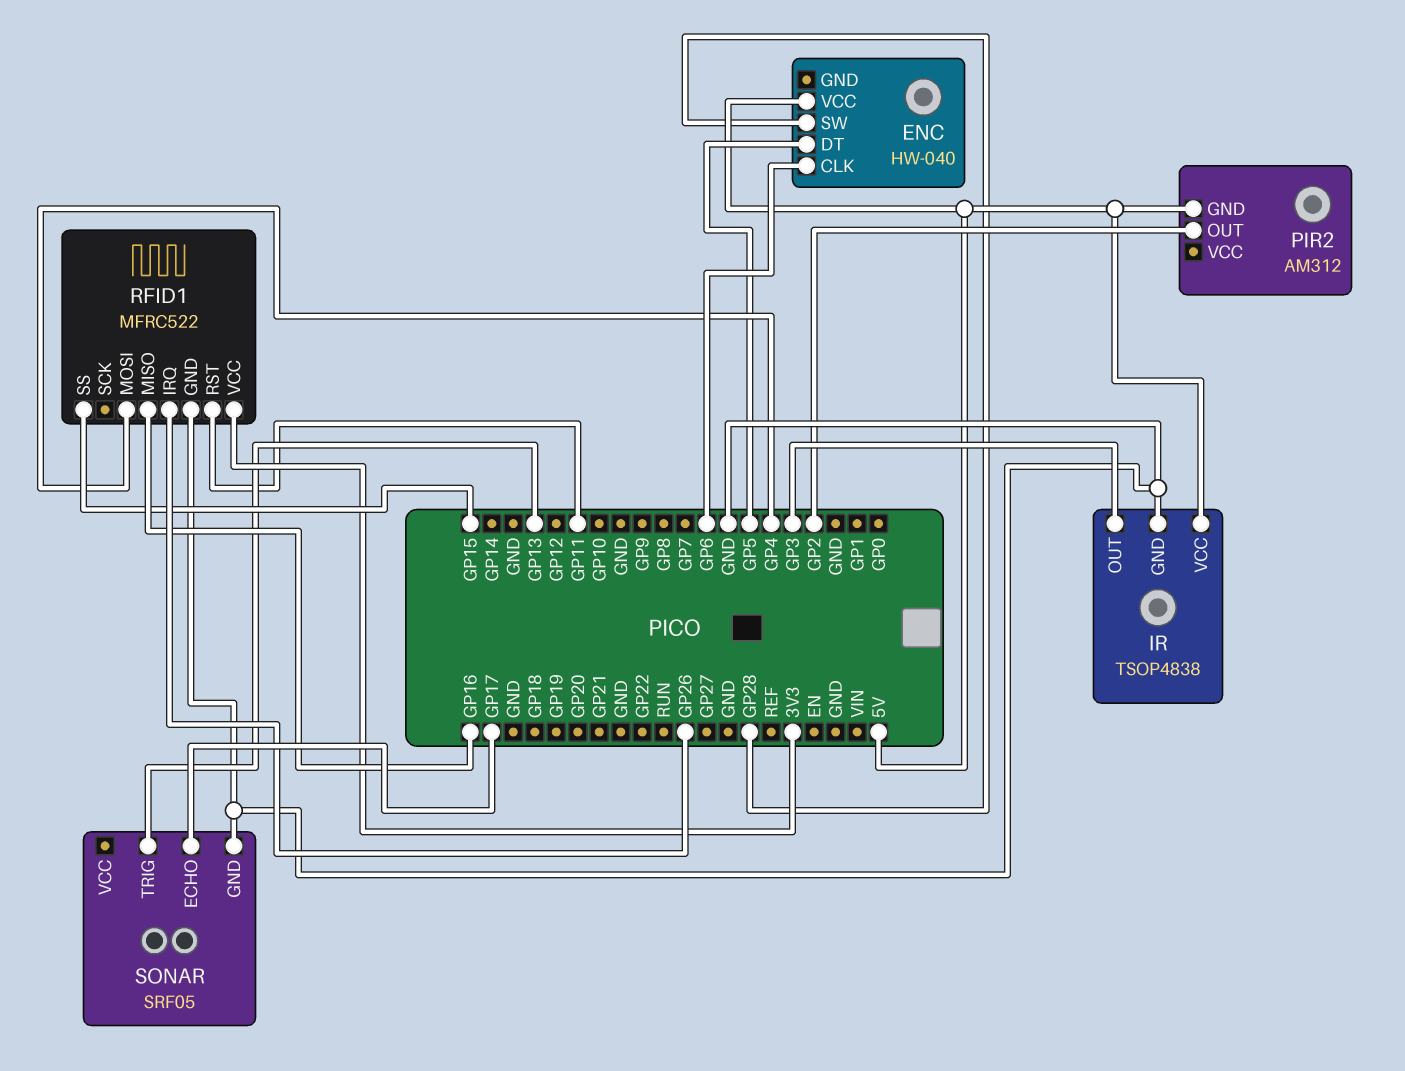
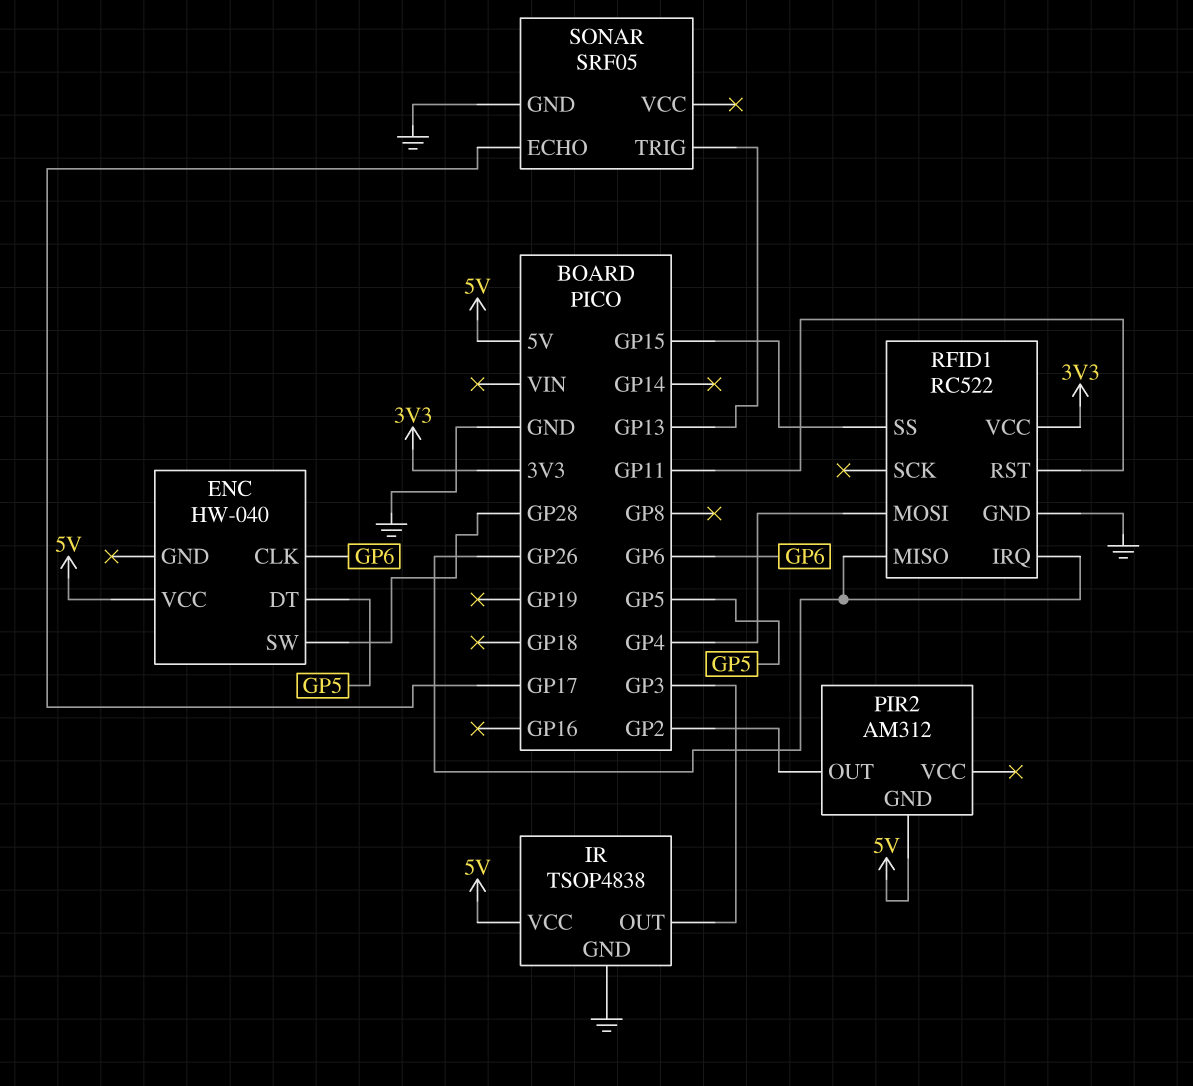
RFID1: MFRC522 -> RC522
RFID1 pin MISO: GP16 -> GP26

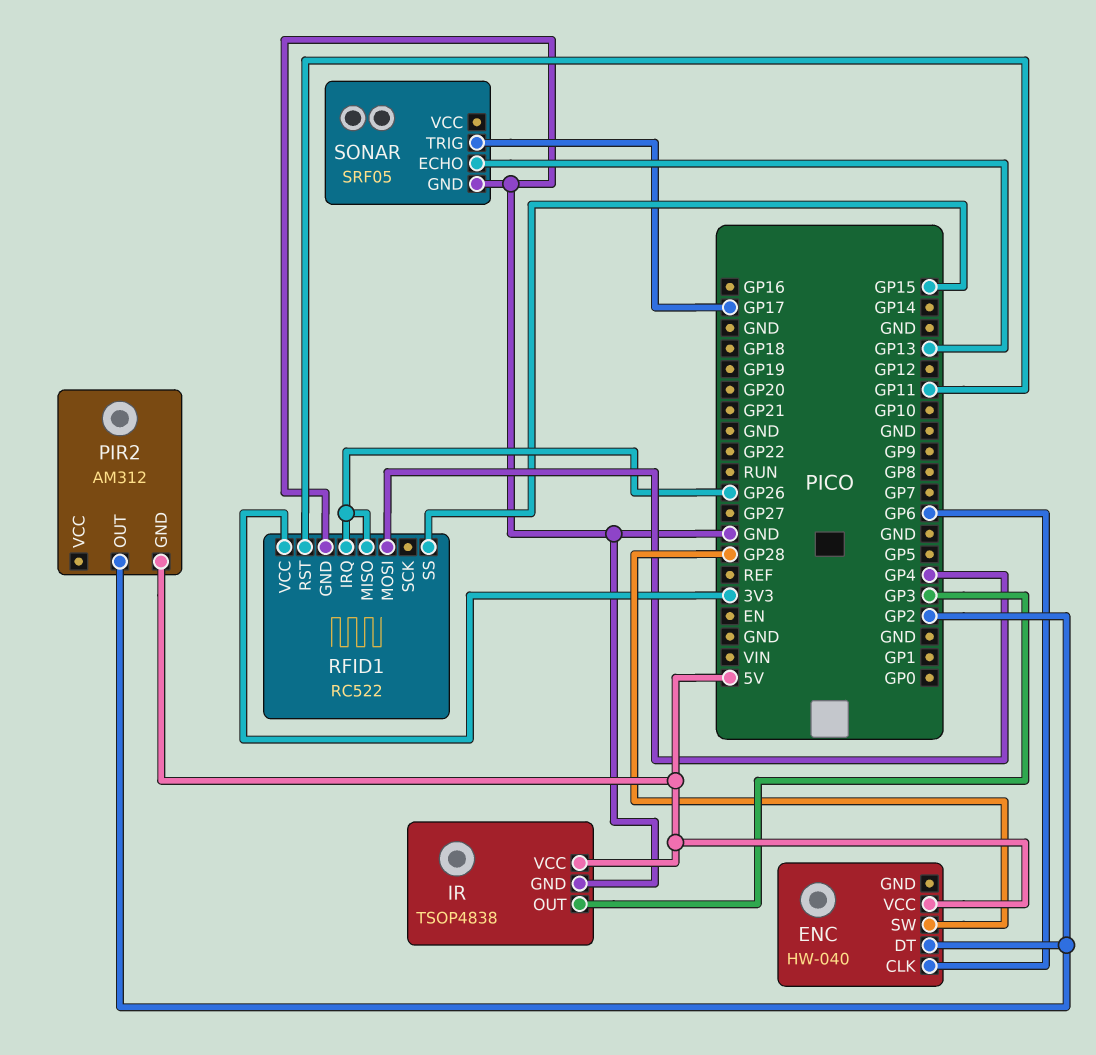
ENC pin DT: GP5 -> GP2
SONAR pin ECHO: GP17 -> GP13
SONAR pin TRIG: GP13 -> GP17

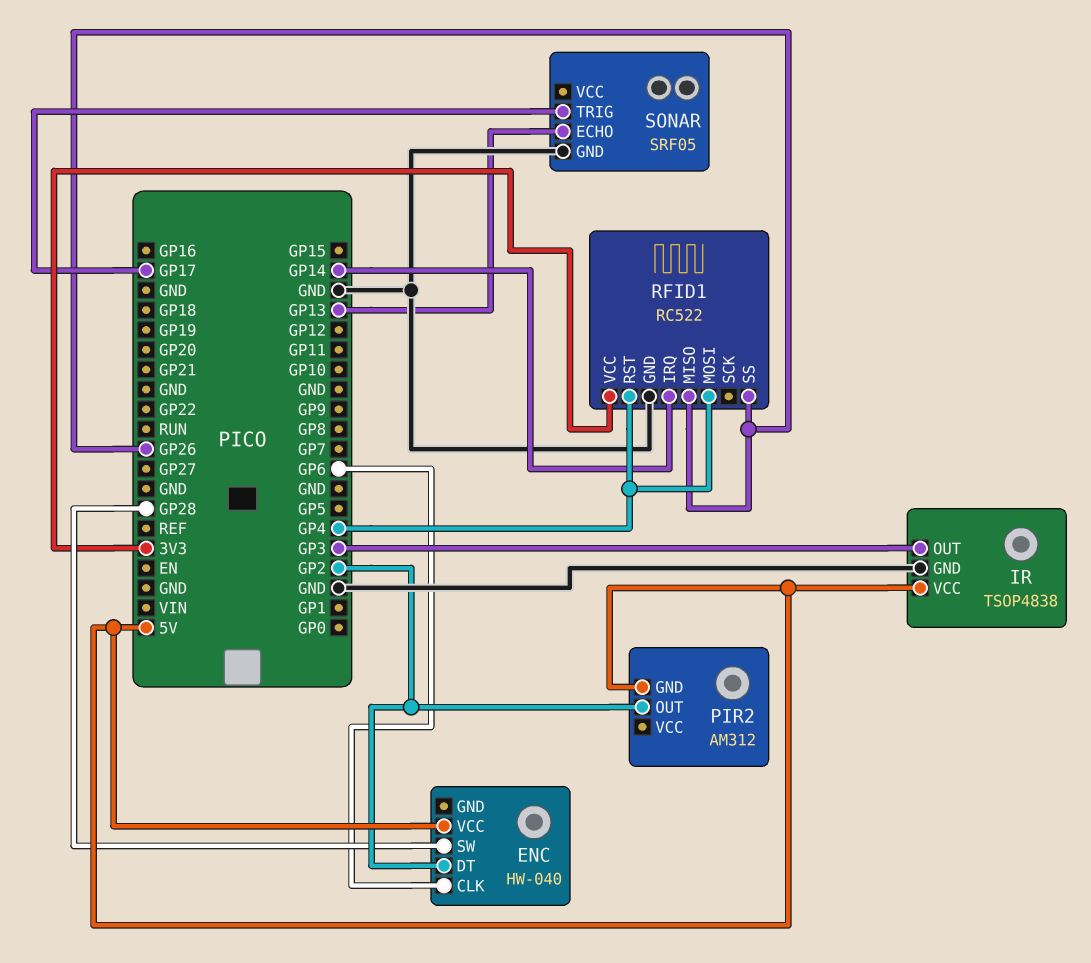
RFID1 pin IRQ: GP26 -> GP14
RFID1 pin RST: GP11 -> GP4
RFID1 pin SS: GP15 -> GP26

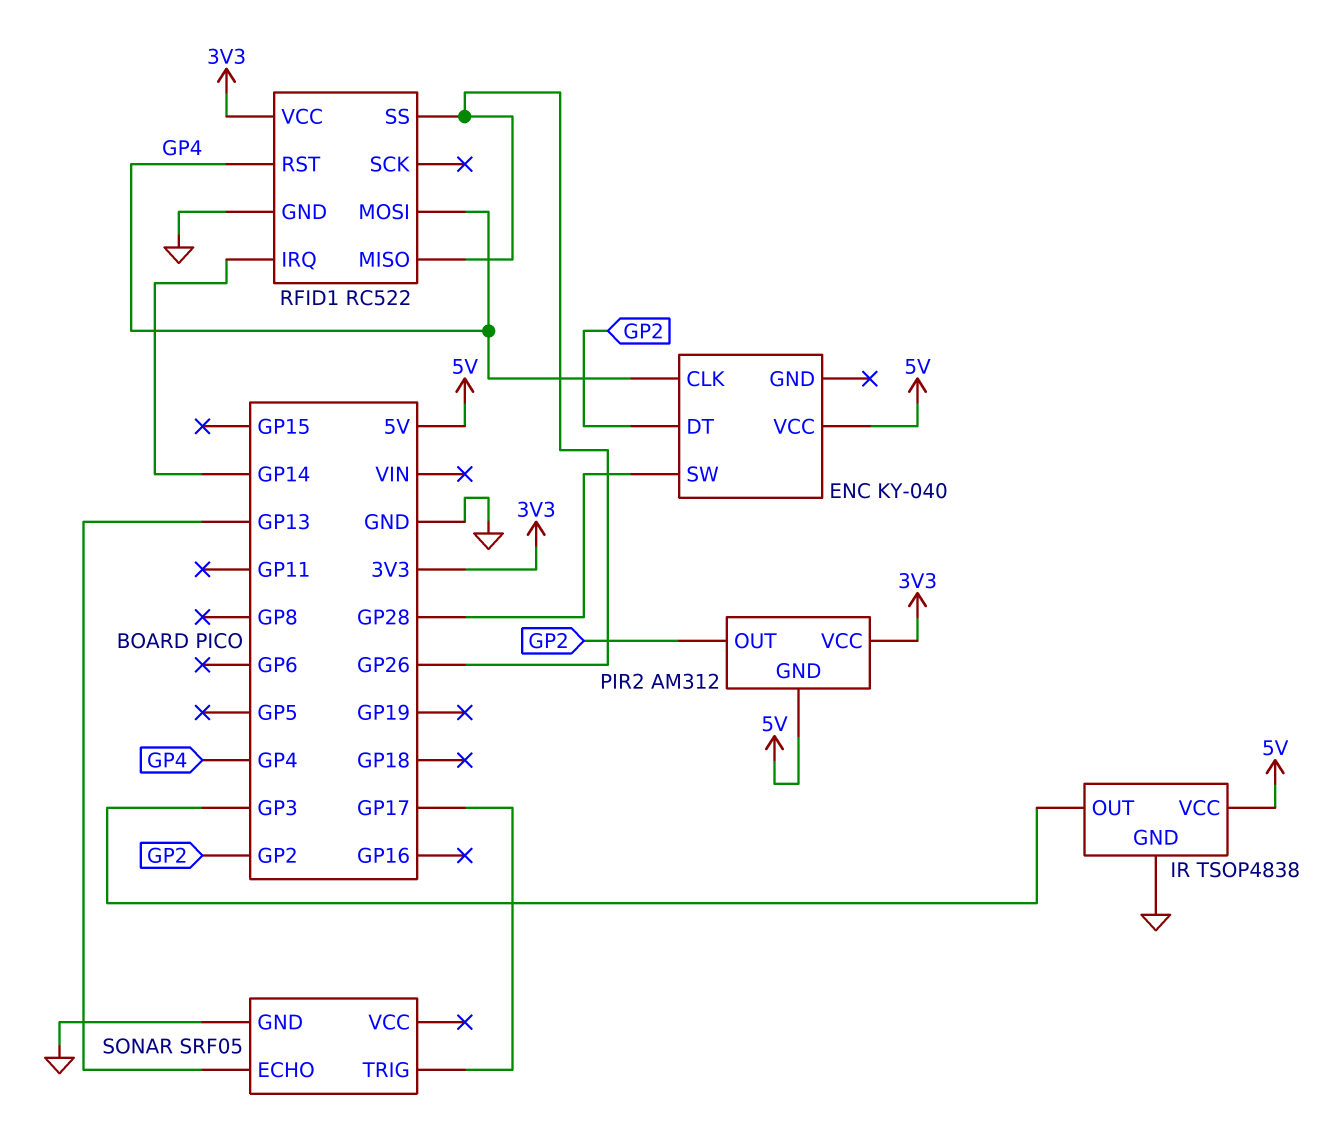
ENC: HW-040 -> KY-040
ENC pin CLK: GP6 -> GP4
PIR2 pin VCC: none -> 3V3

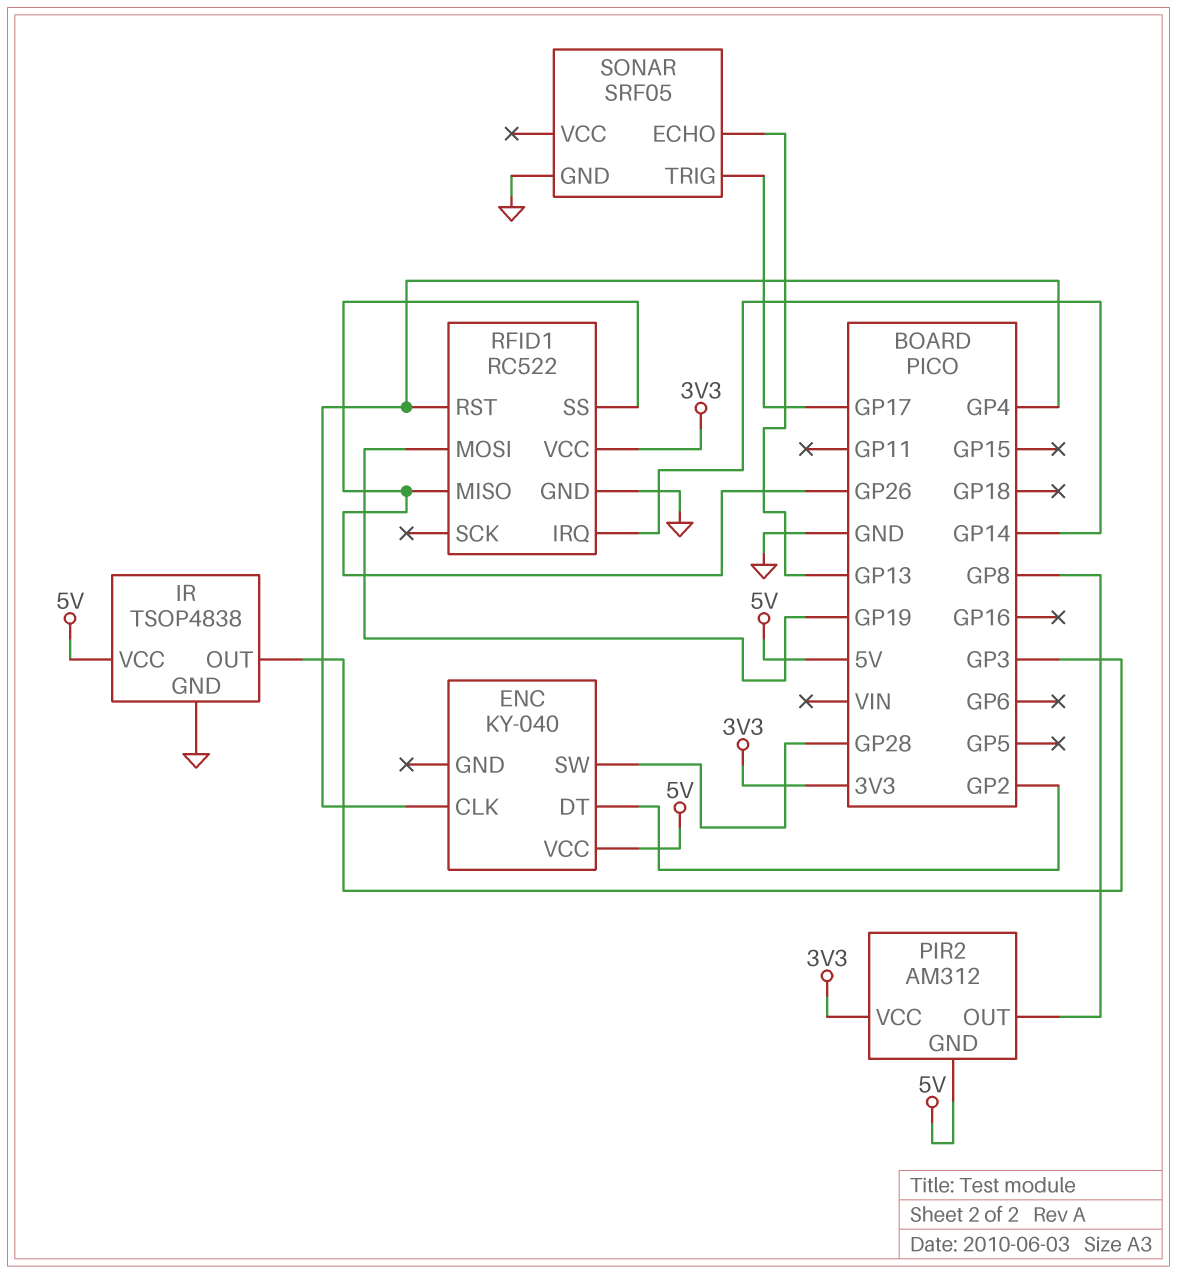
PIR2 pin OUT: GP2 -> GP8
RFID1 pin MOSI: GP4 -> GP19

